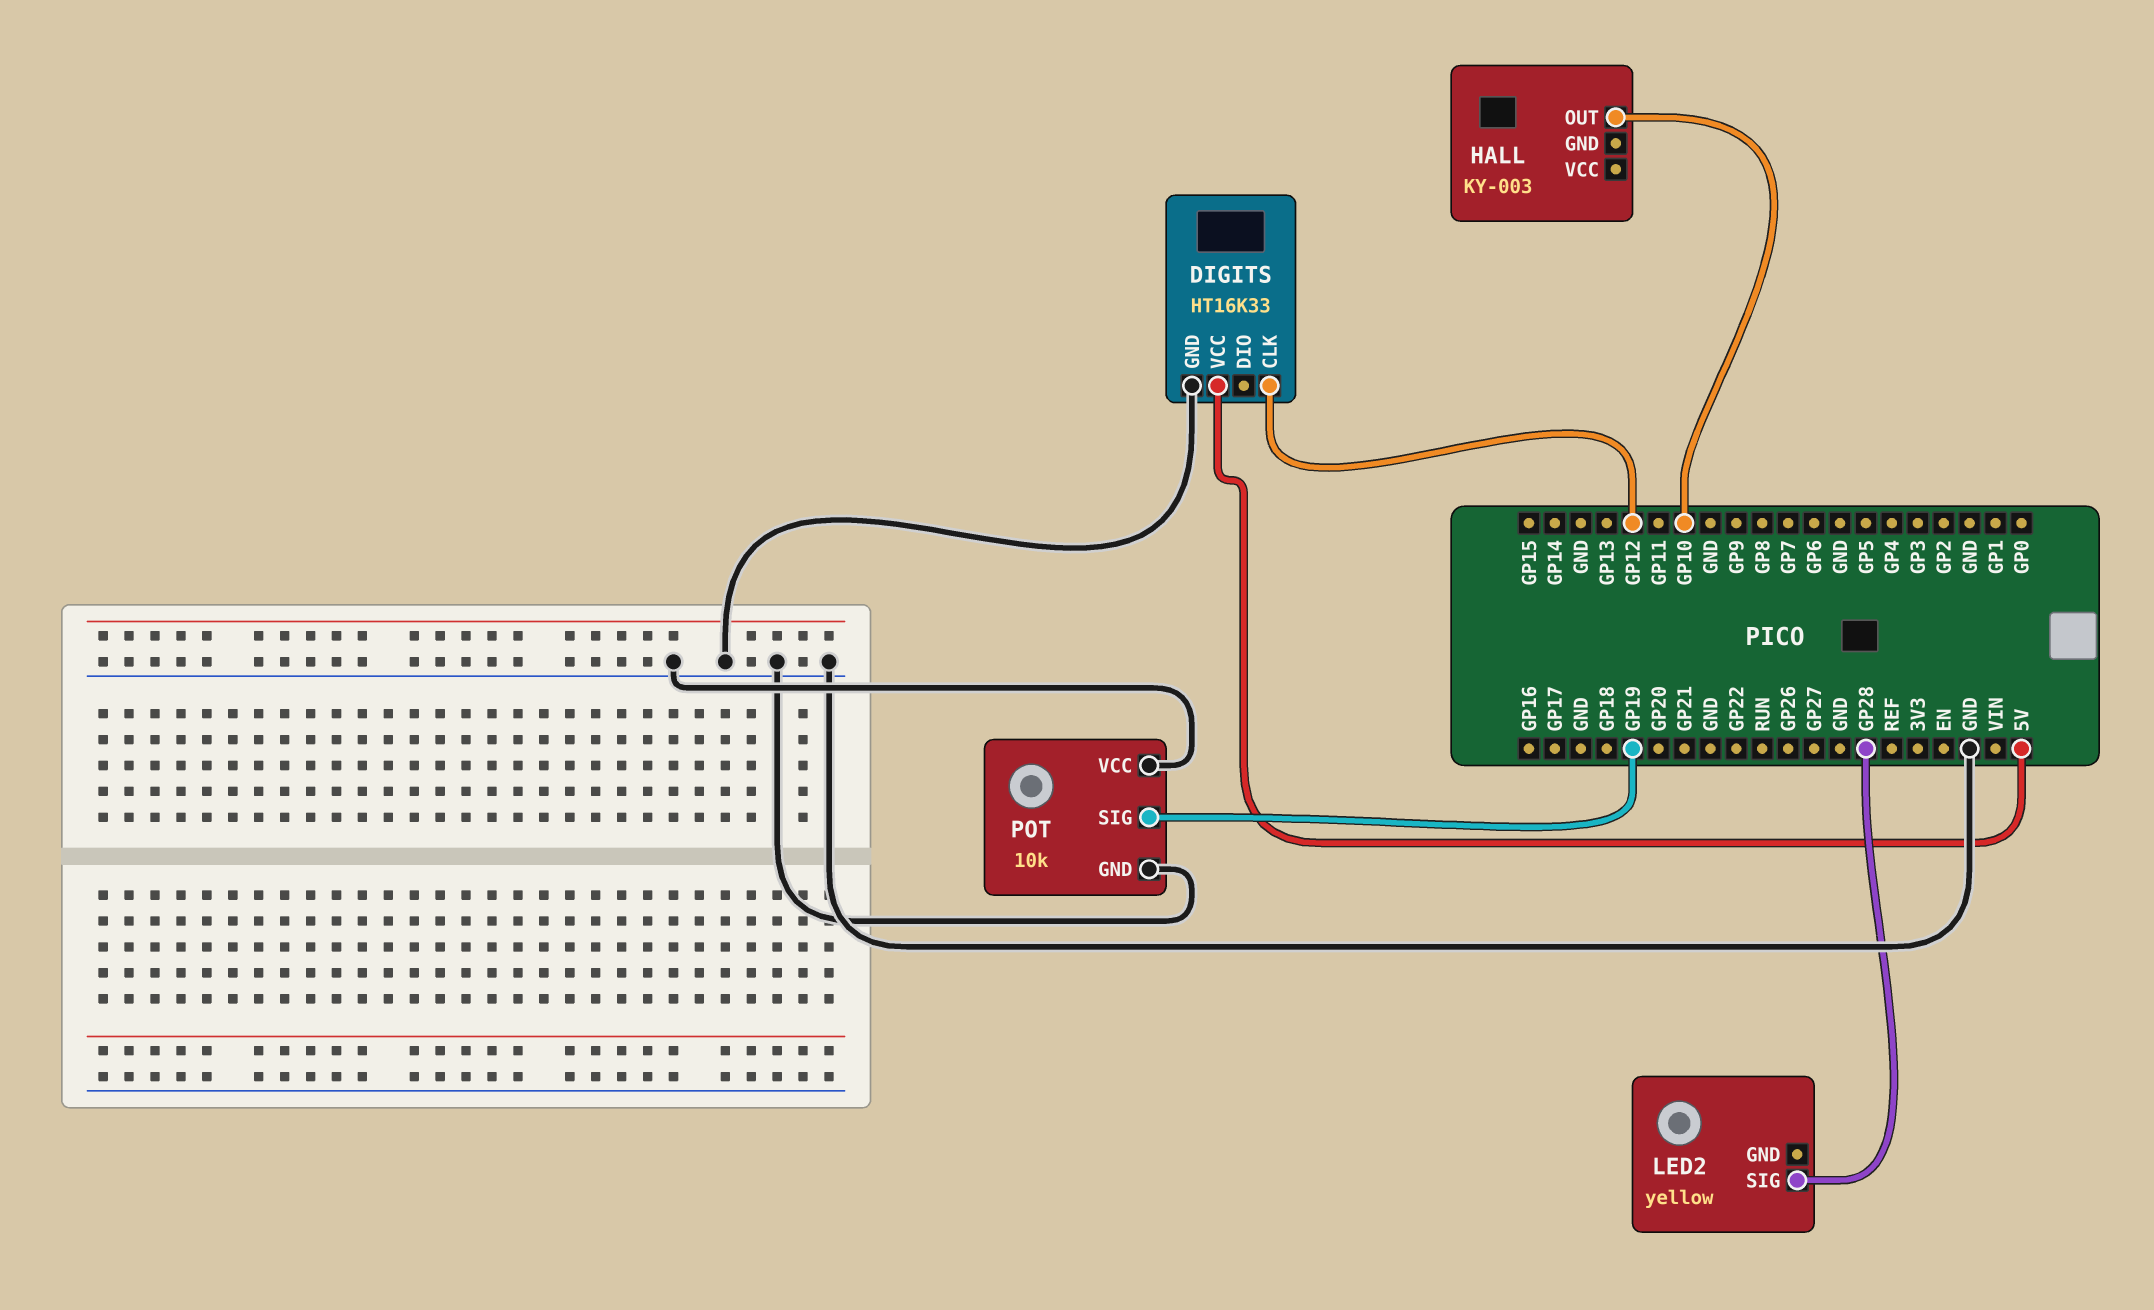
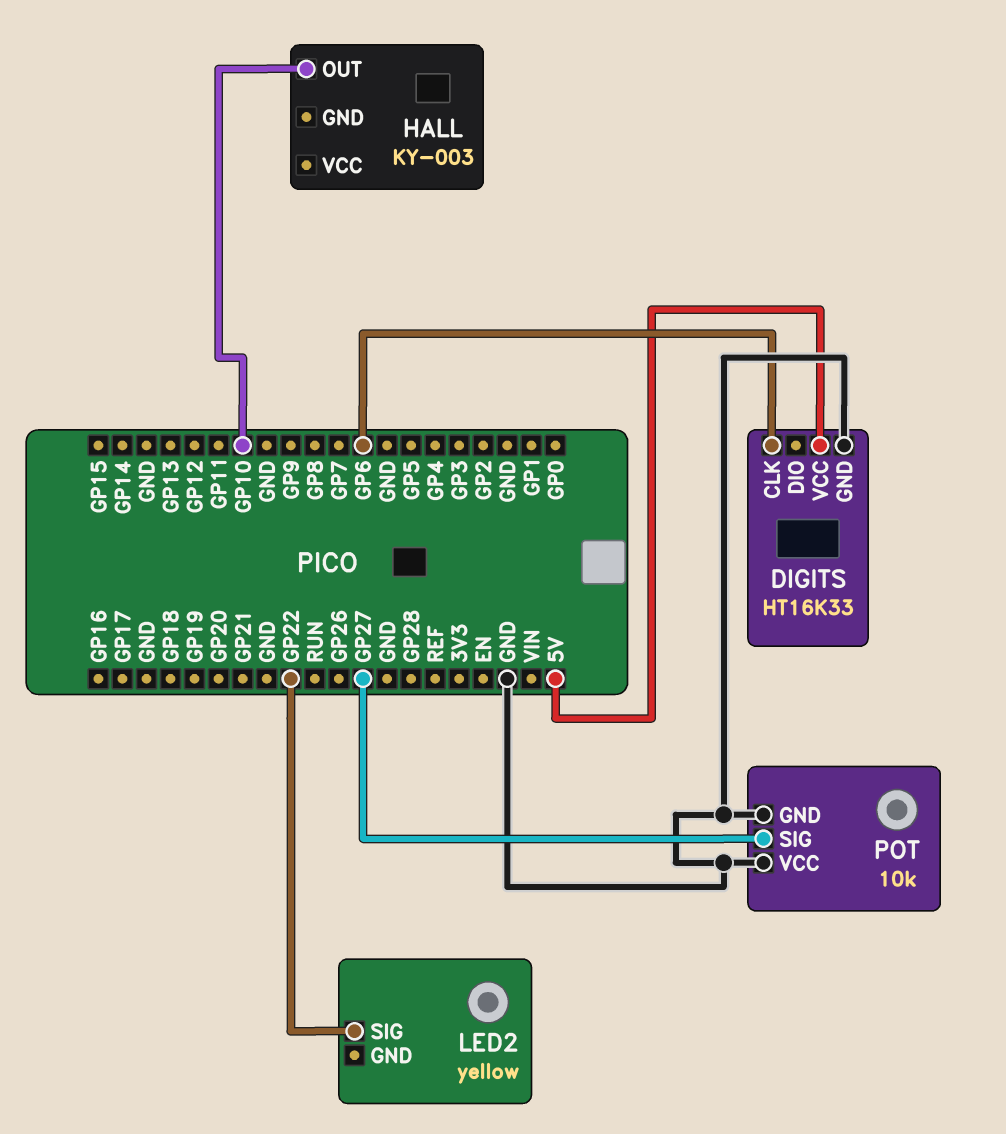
DIGITS pin CLK: GP12 -> GP6
LED2 pin SIG: GP28 -> GP22
POT pin SIG: GP19 -> GP27

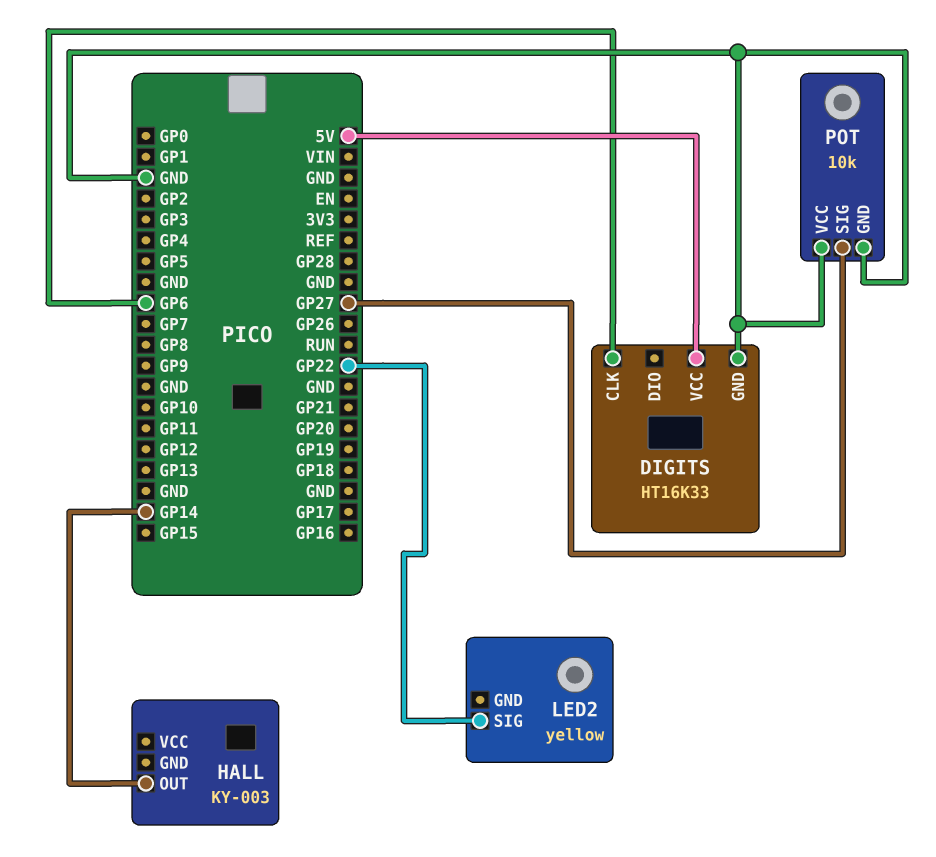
HALL pin OUT: GP10 -> GP14

